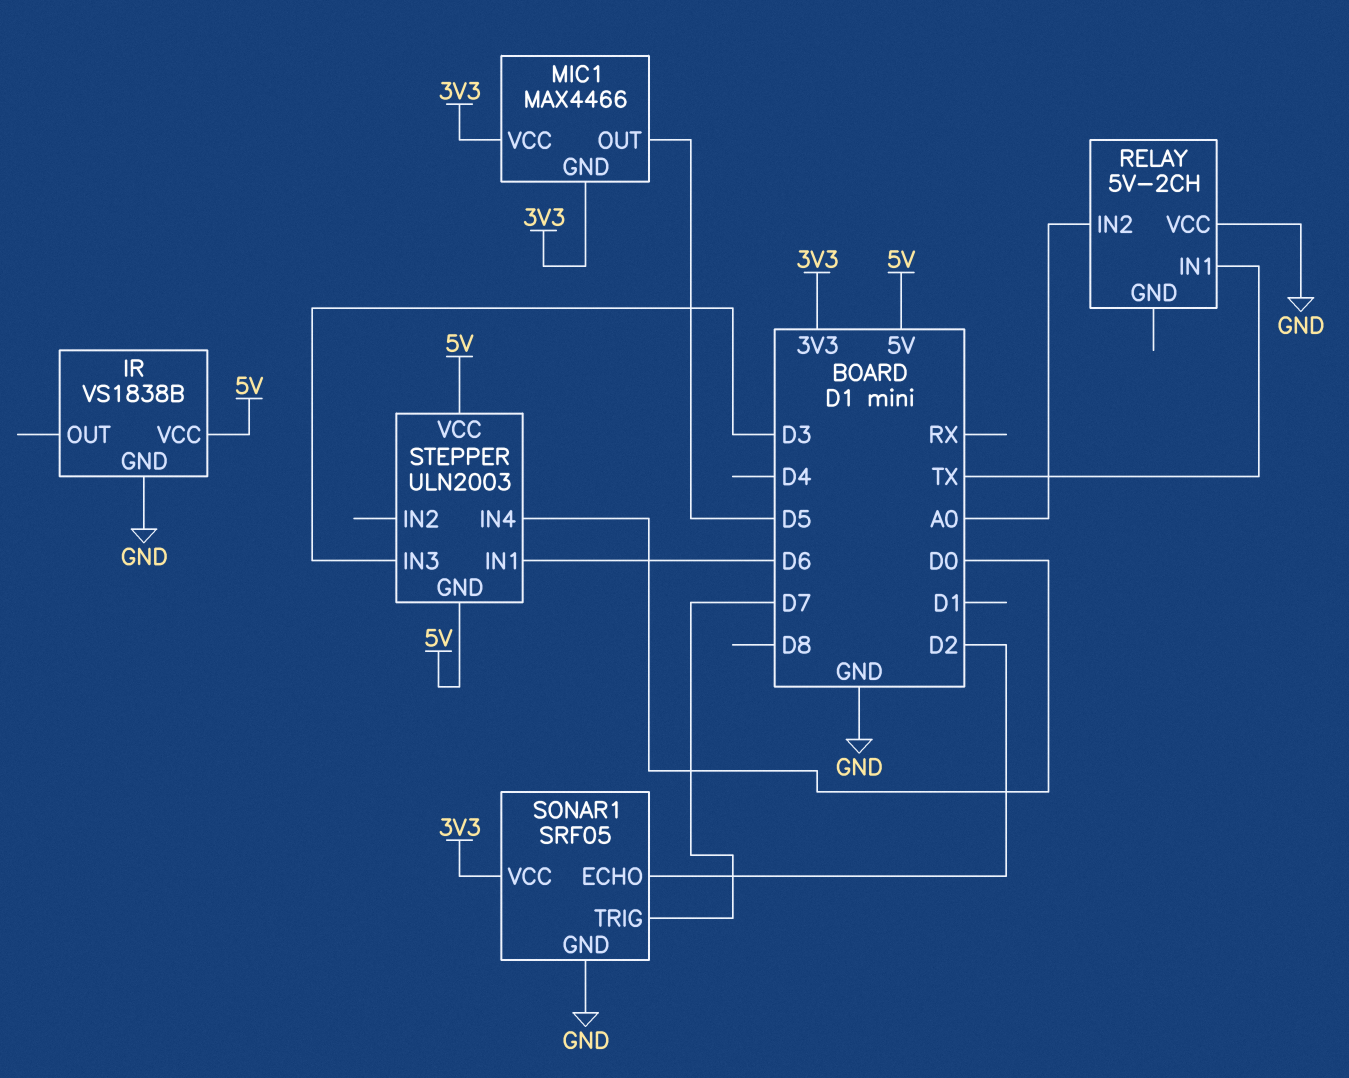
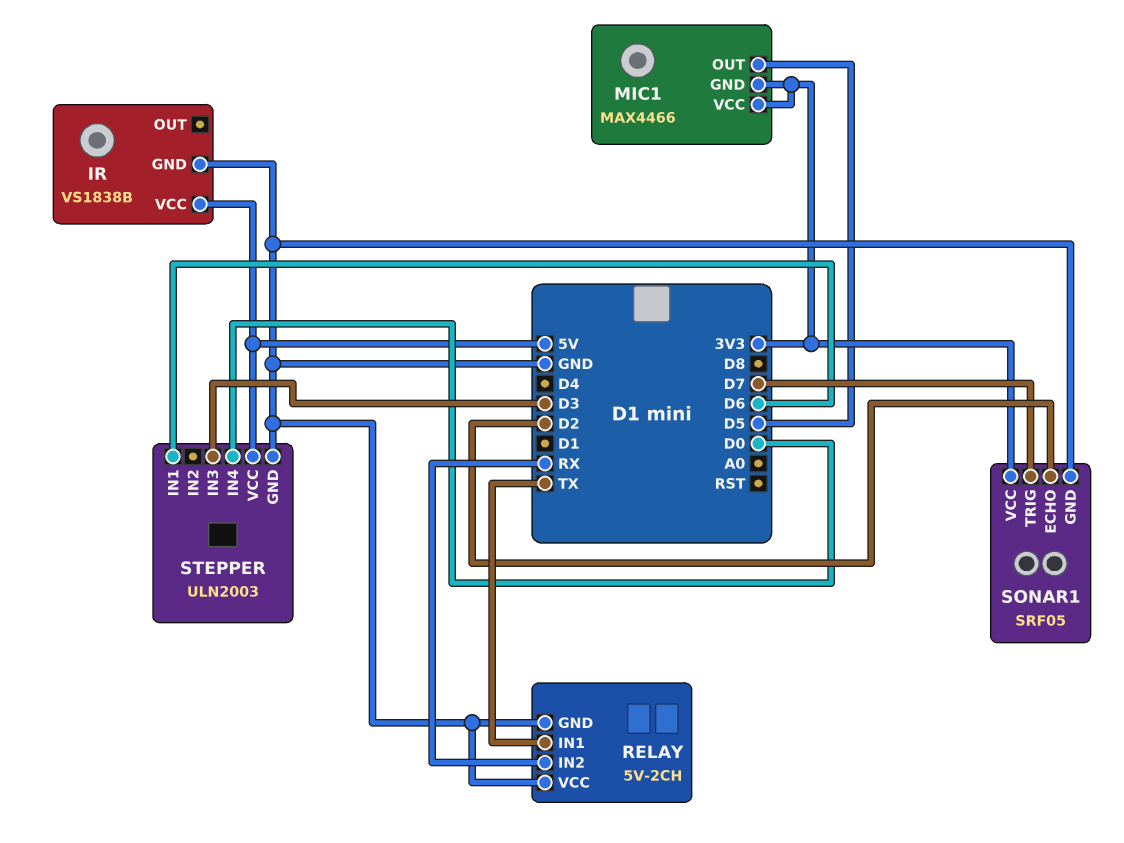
RELAY pin GND: none -> GND
RELAY pin IN2: A0 -> RX
STEPPER pin GND: 5V -> GND

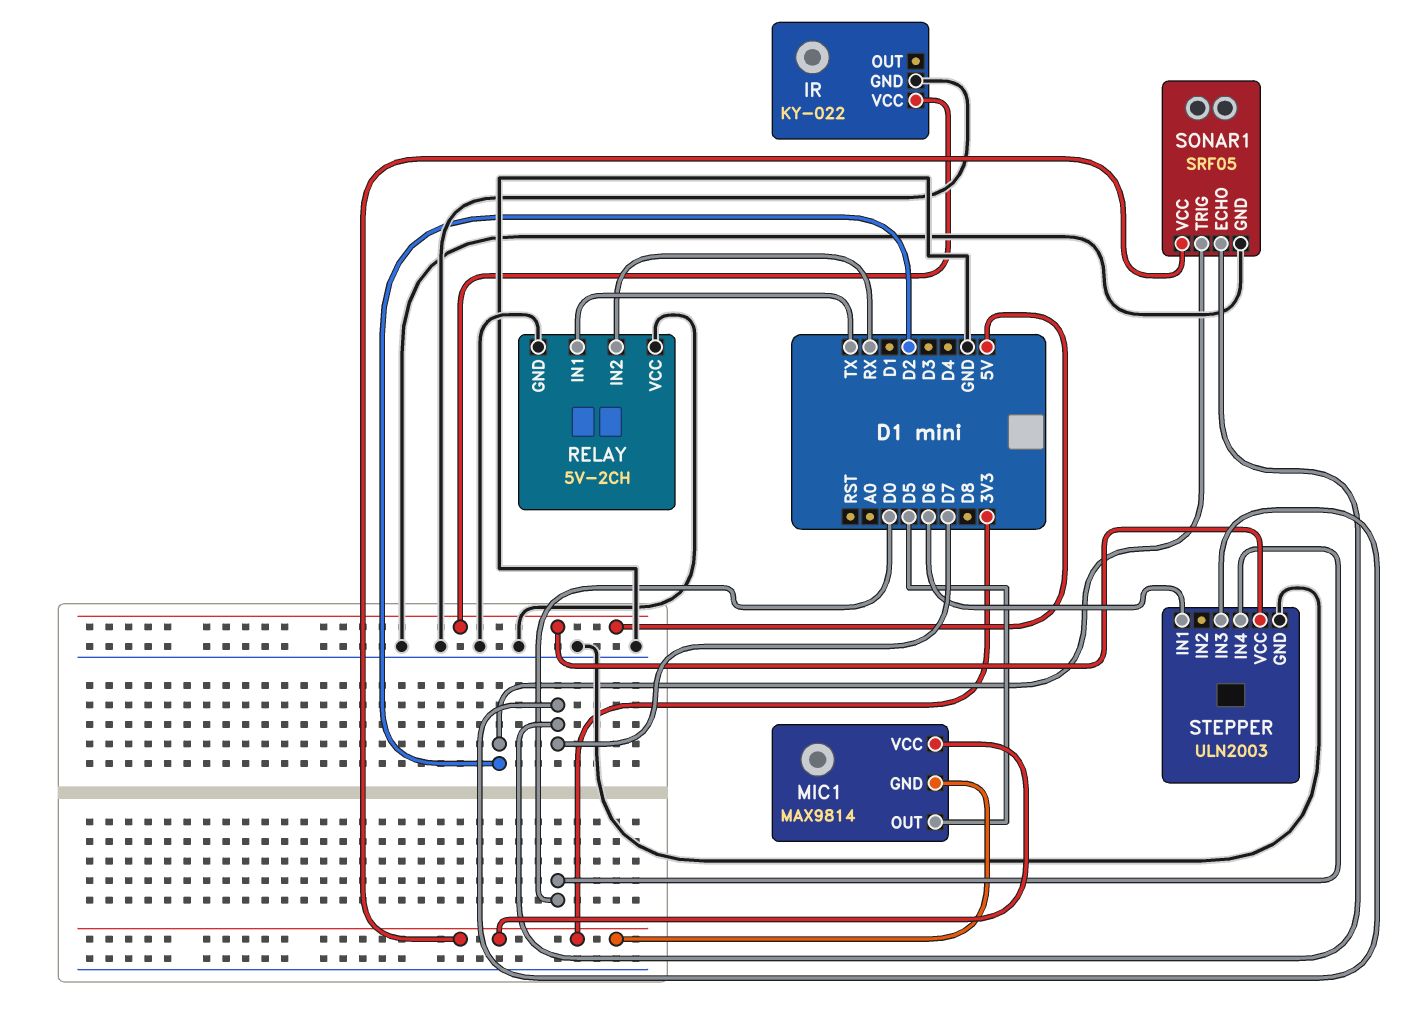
IR: VS1838B -> KY-022
MIC1: MAX4466 -> MAX9814
SONAR1 pin ECHO: D2 -> D7
SONAR1 pin TRIG: D7 -> D2
STEPPER pin IN3: D3 -> D7

